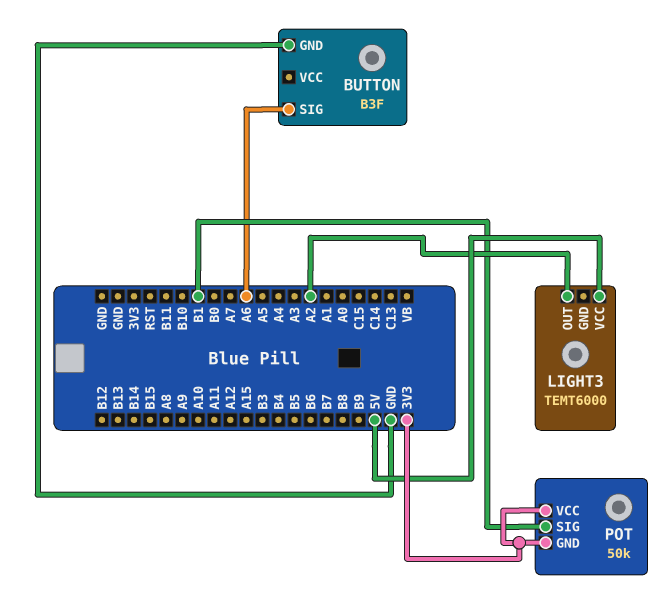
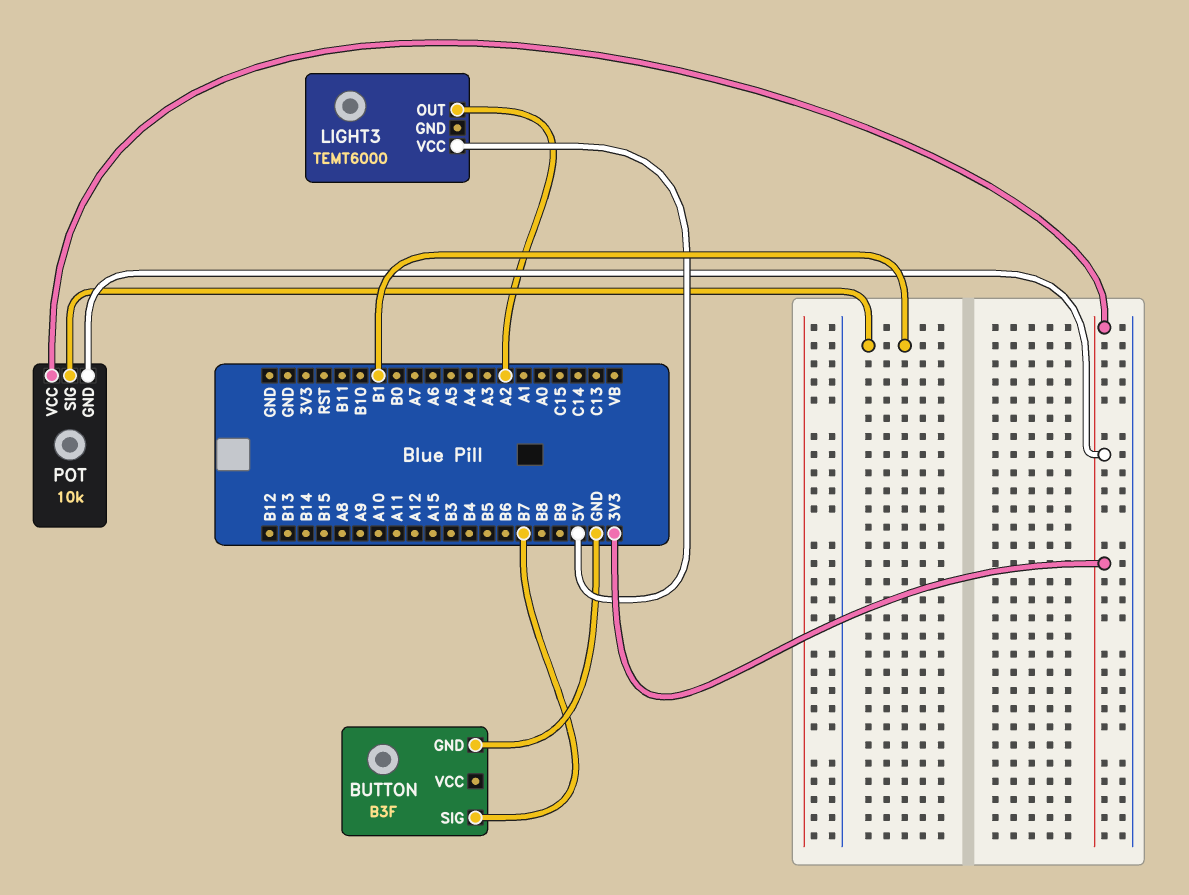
BUTTON pin SIG: A6 -> B7
POT: 50k -> 10k

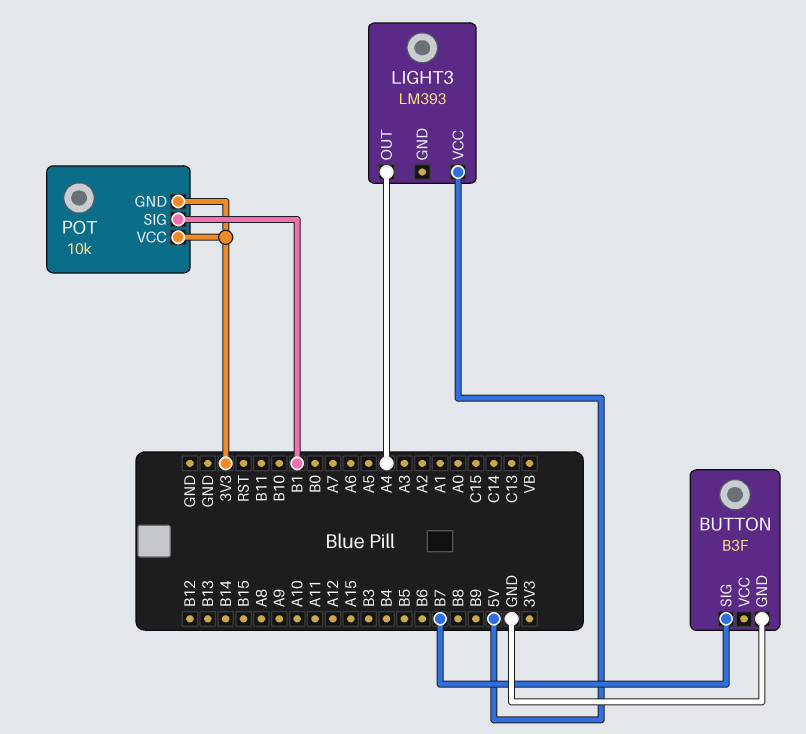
LIGHT3: TEMT6000 -> LM393
LIGHT3 pin OUT: A2 -> A4

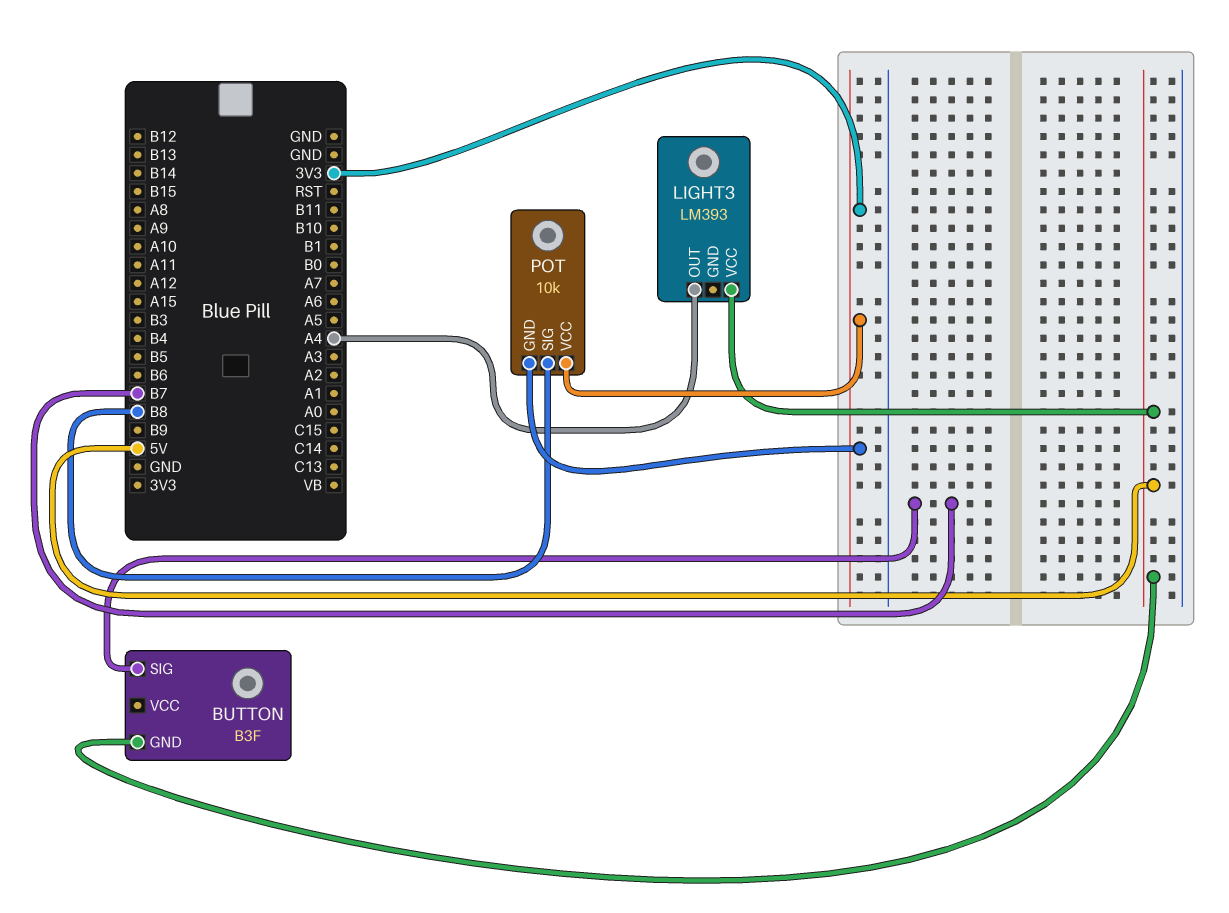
BUTTON pin GND: GND -> 5V
POT pin SIG: B1 -> B8

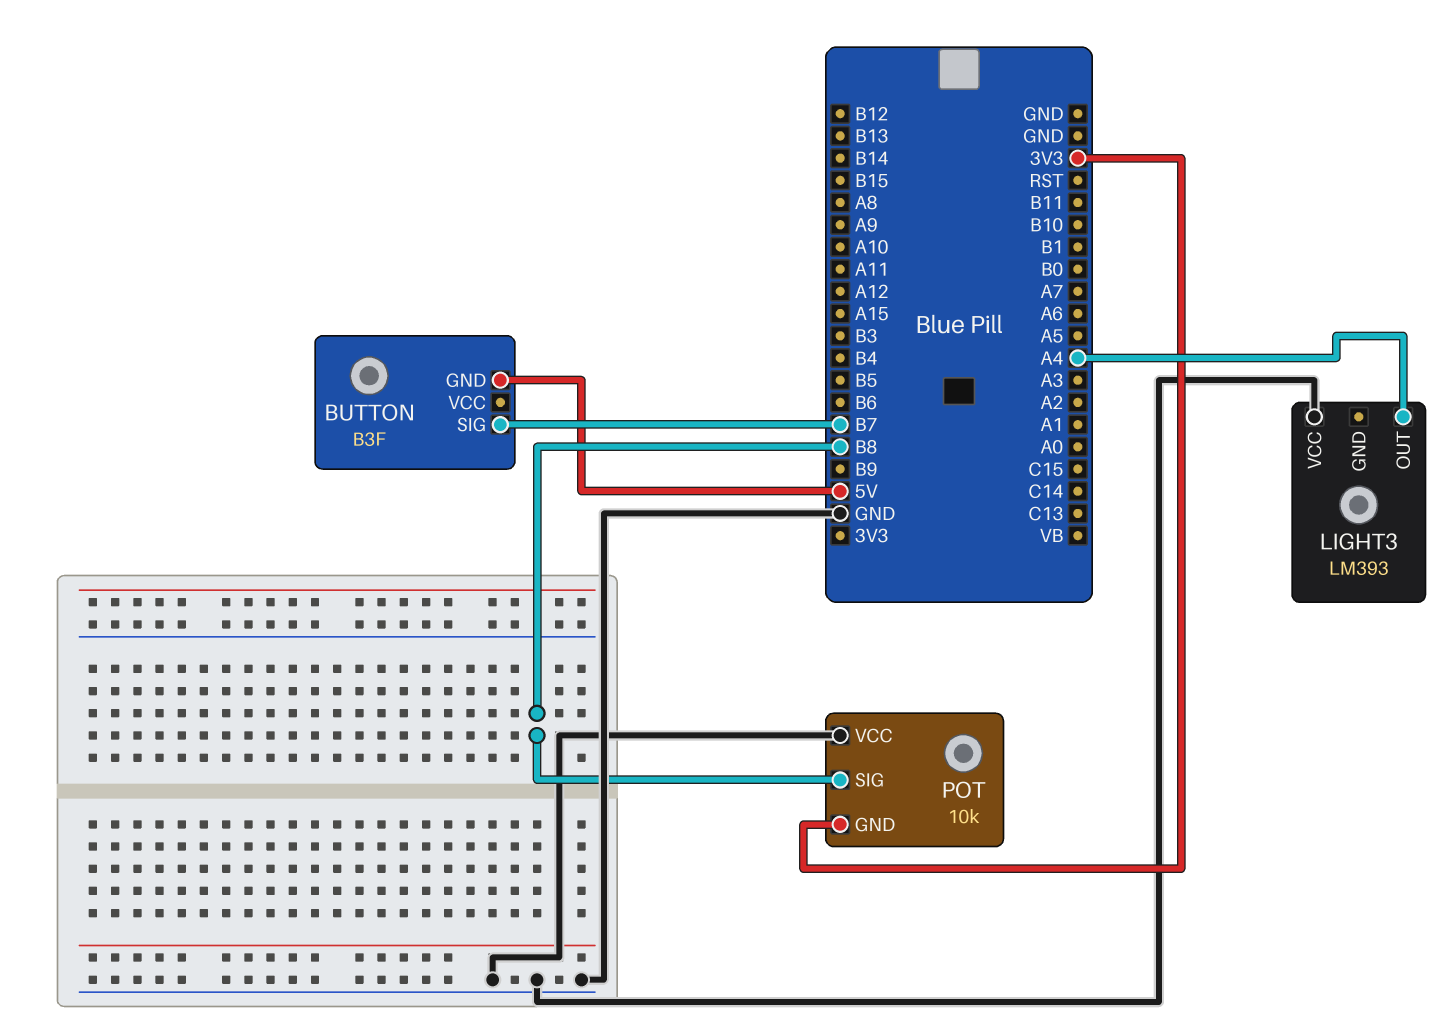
LIGHT3 pin VCC: 5V -> GND
POT pin VCC: 3V3 -> GND

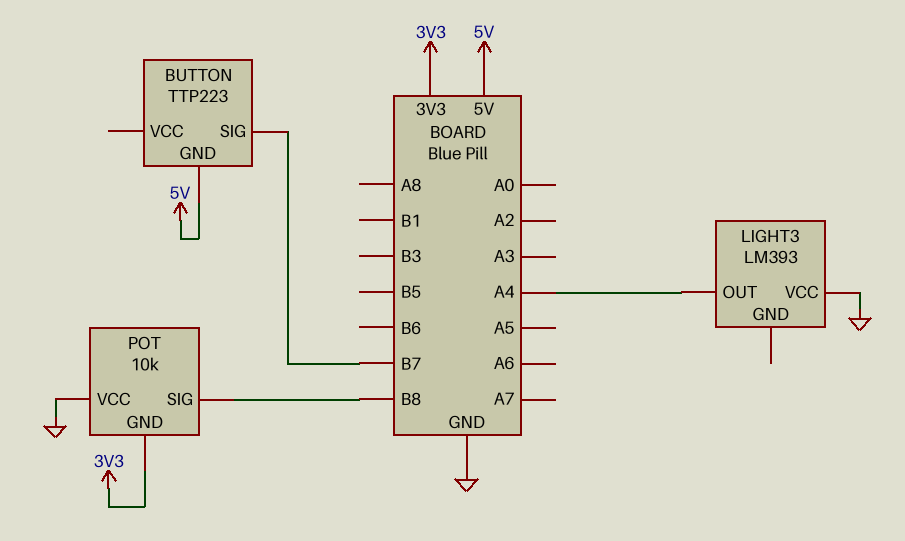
BUTTON: B3F -> TTP223

